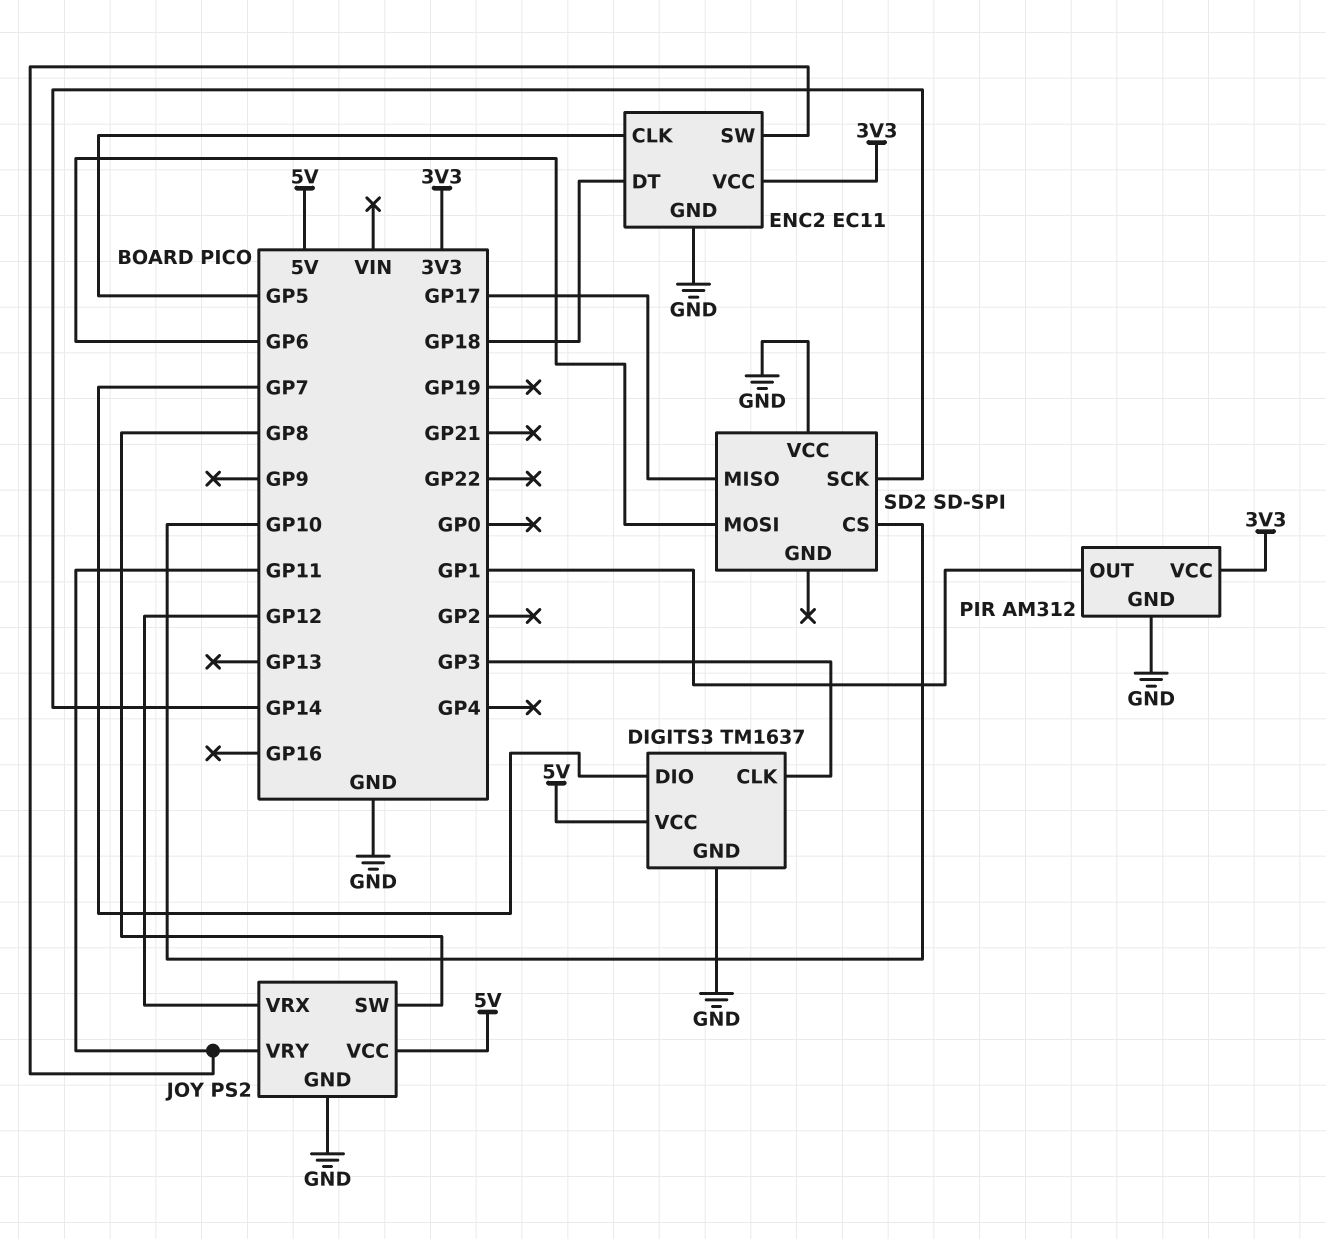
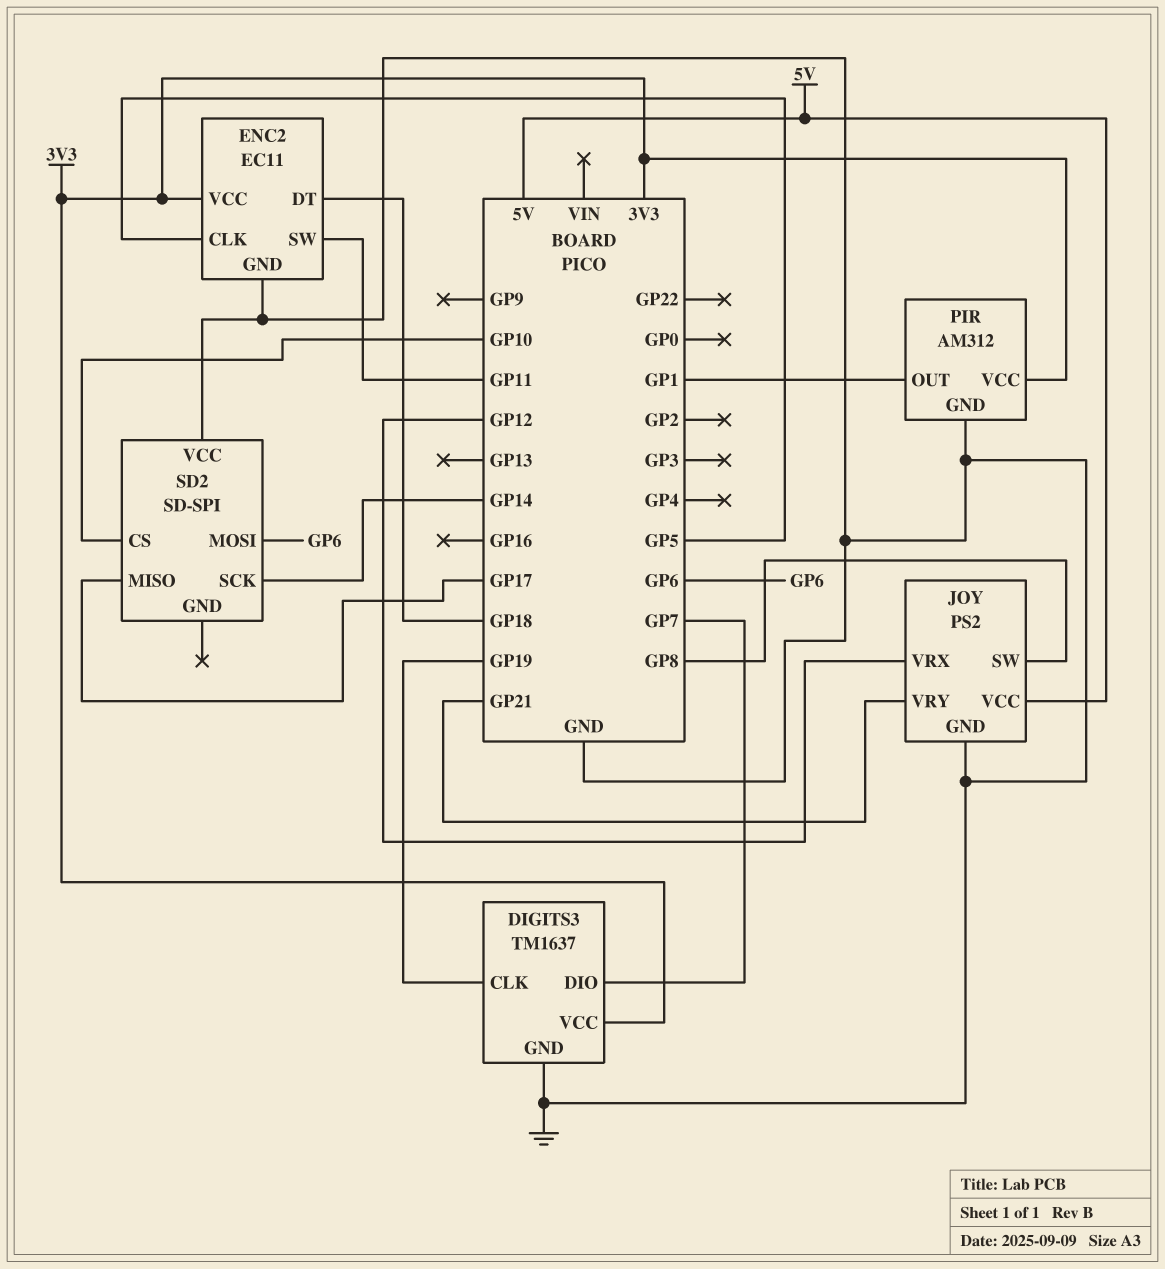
DIGITS3 pin CLK: GP3 -> GP19
DIGITS3 pin VCC: 5V -> 3V3
JOY pin VRY: GP11 -> GP21

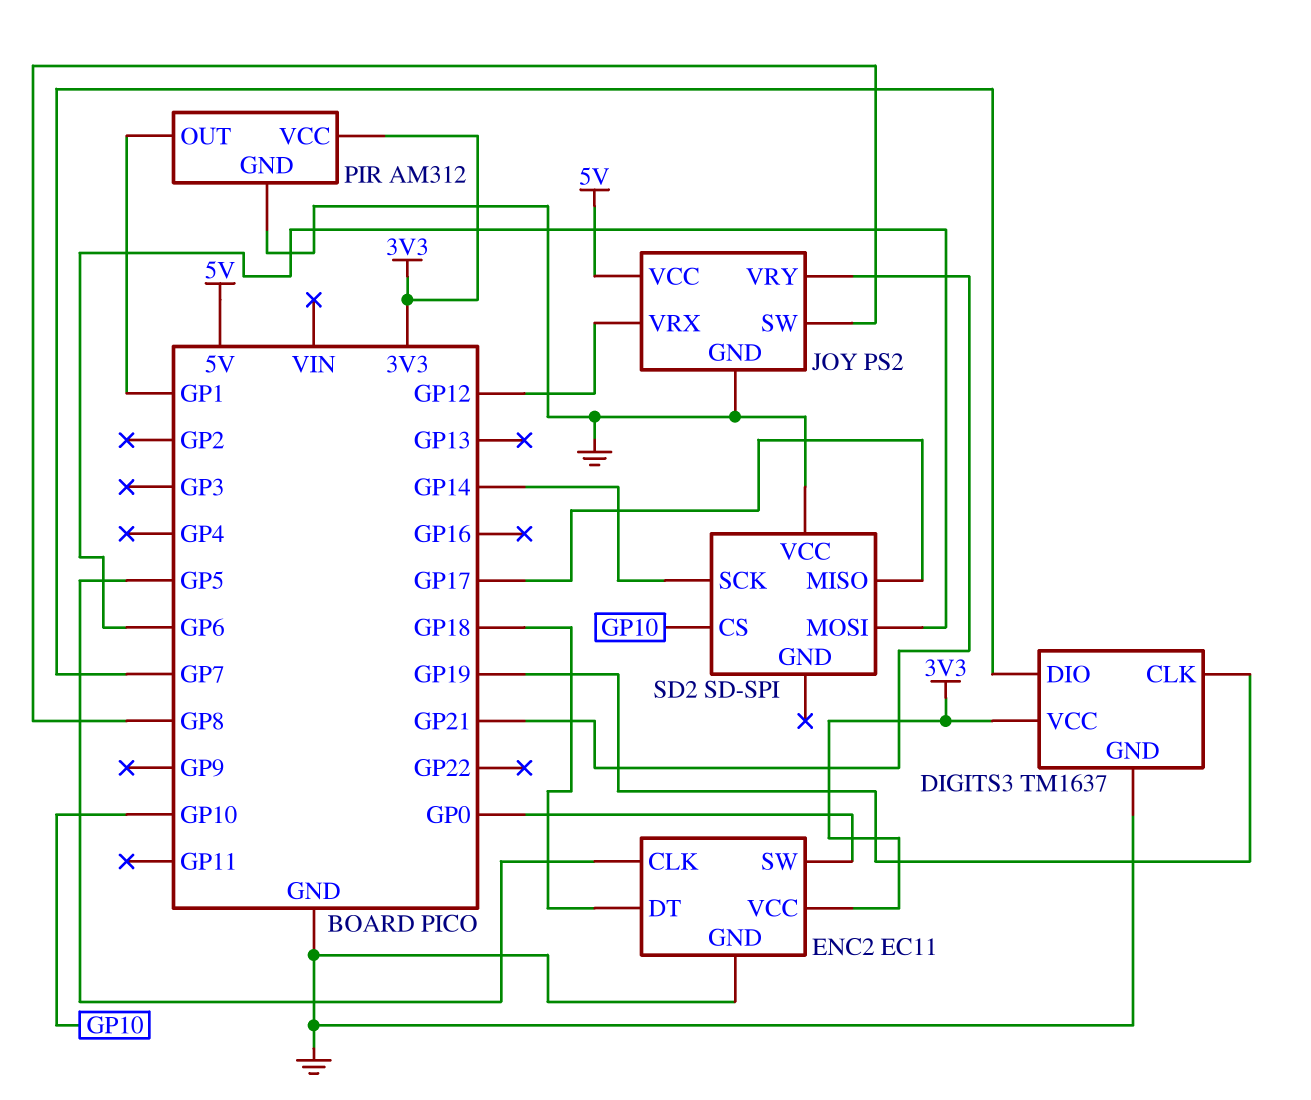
ENC2 pin SW: GP11 -> GP0

